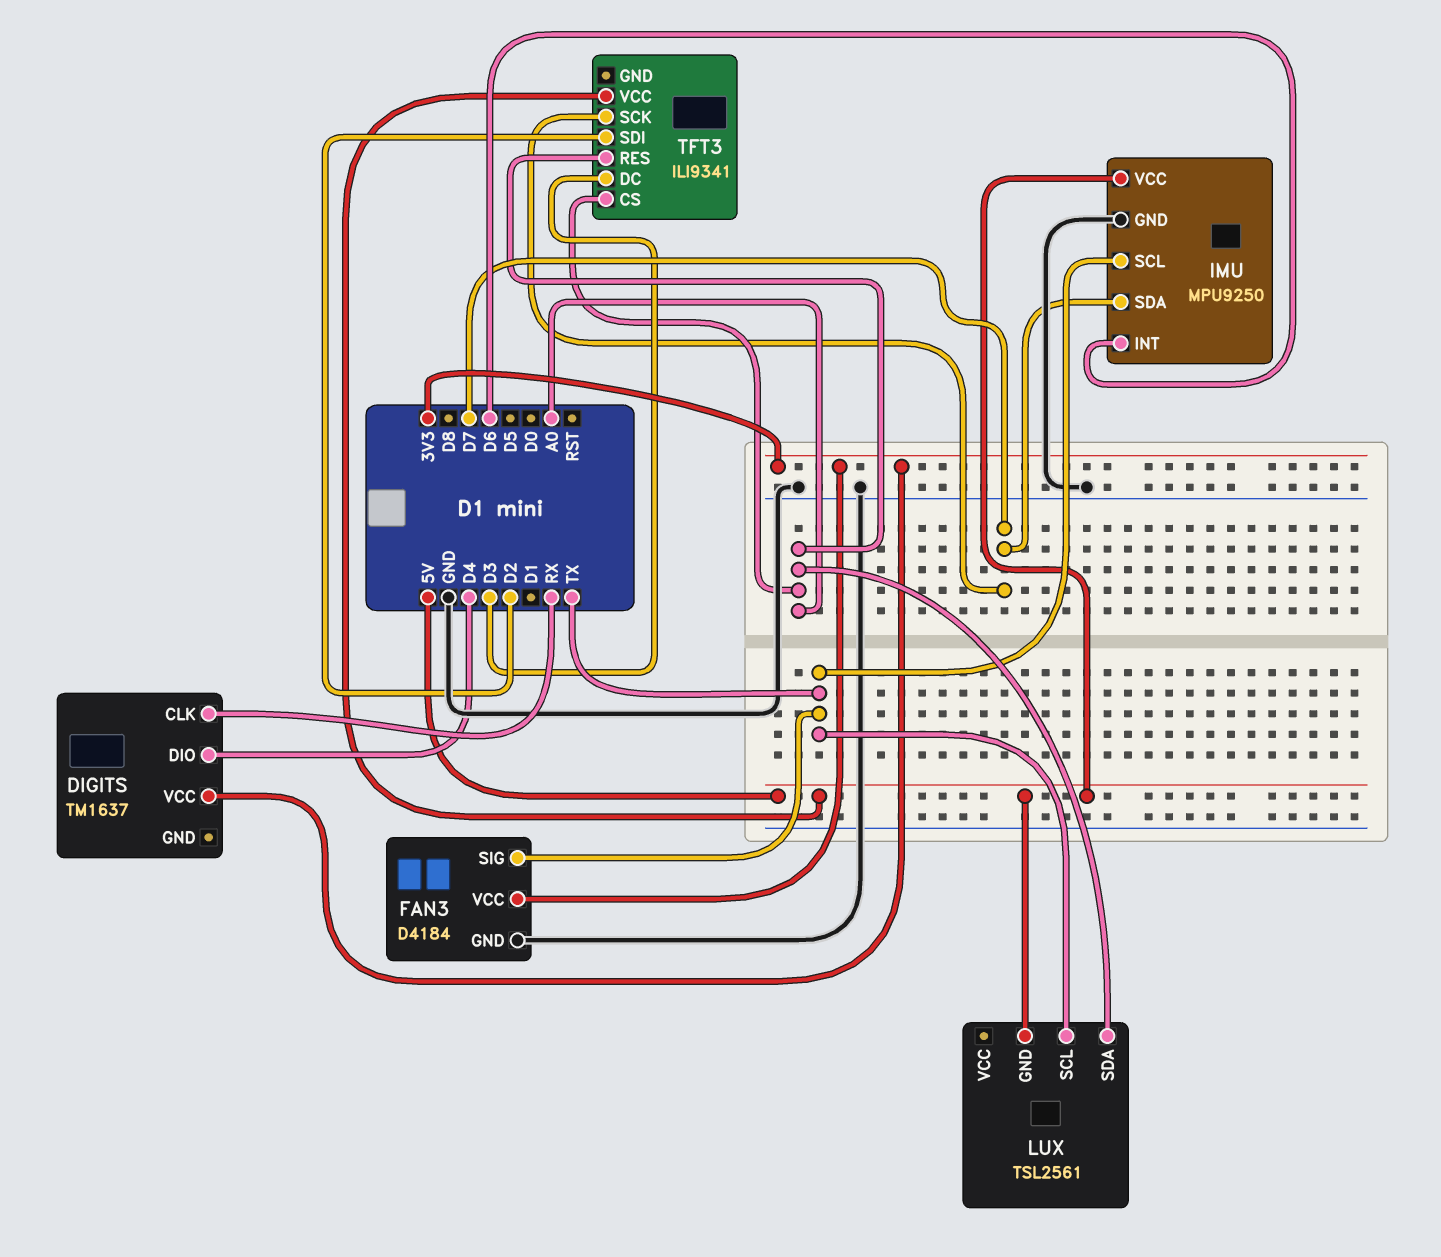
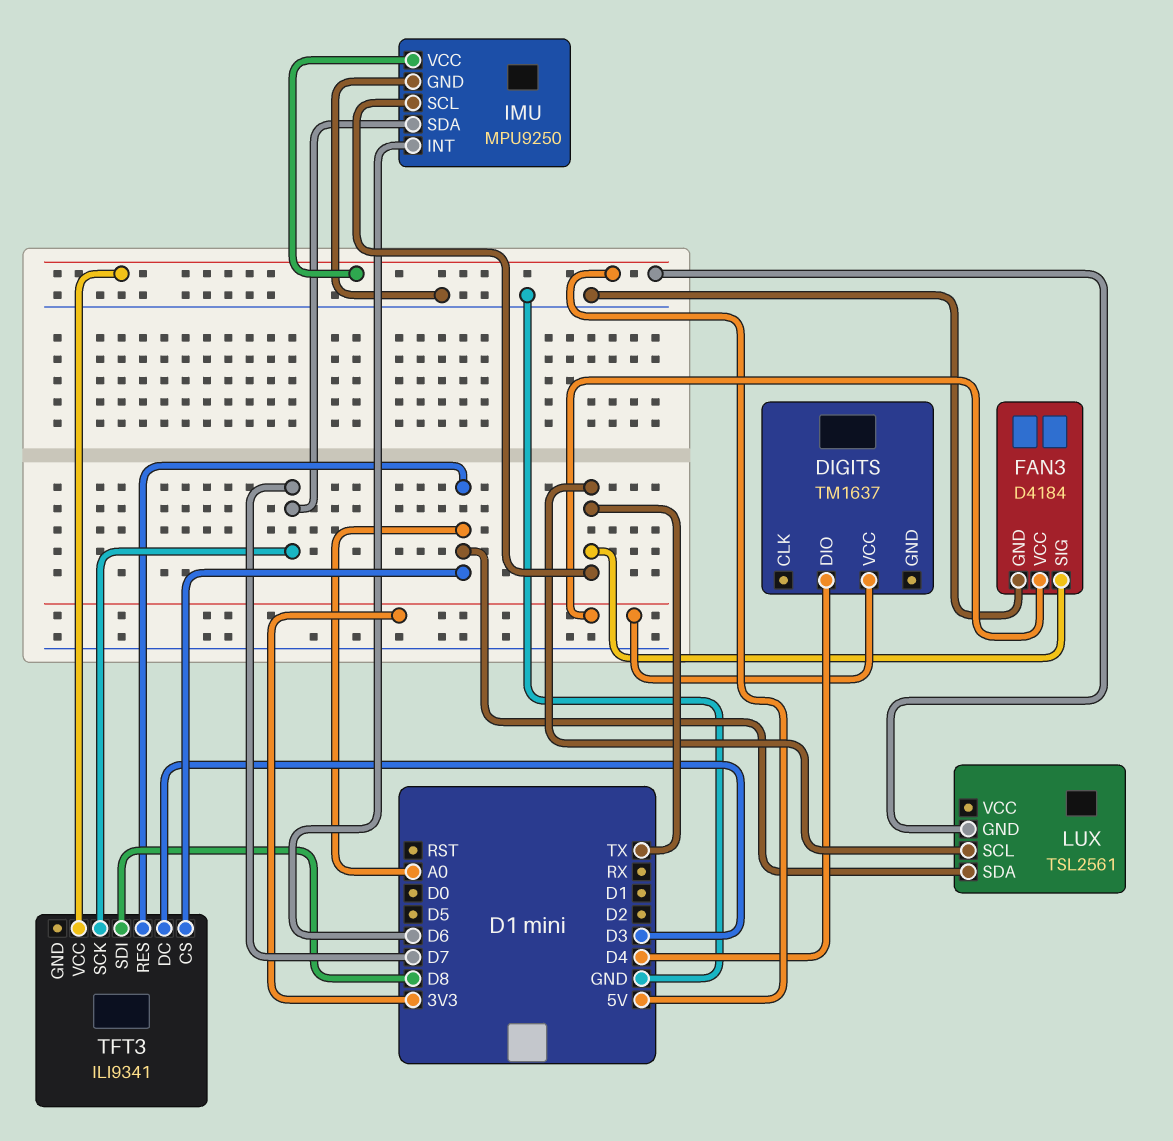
DIGITS pin CLK: RX -> none
TFT3 pin SDI: D2 -> D8

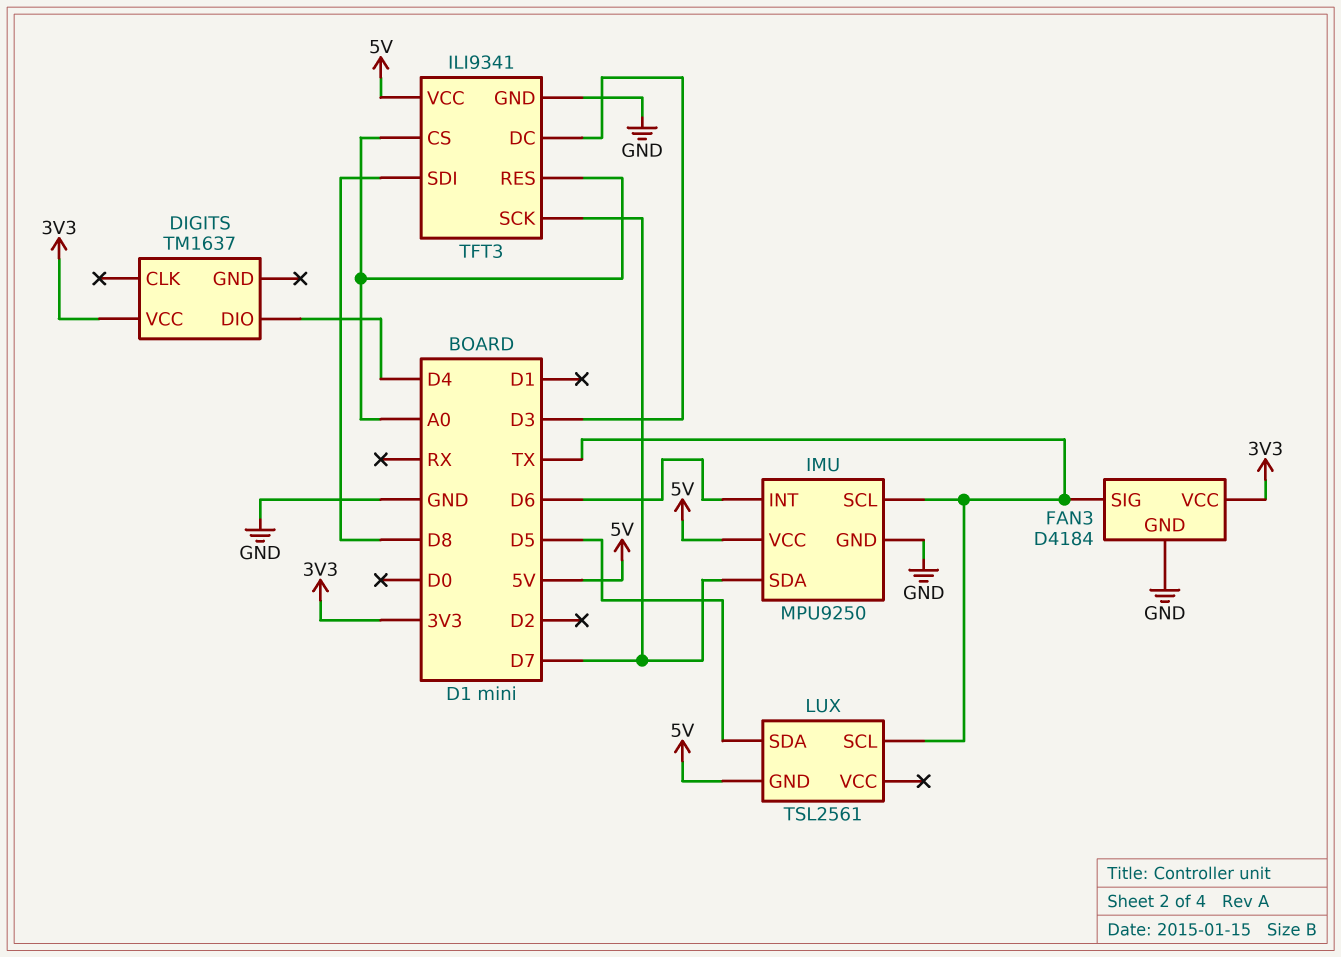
LUX pin SDA: A0 -> D5
TFT3 pin GND: none -> GND

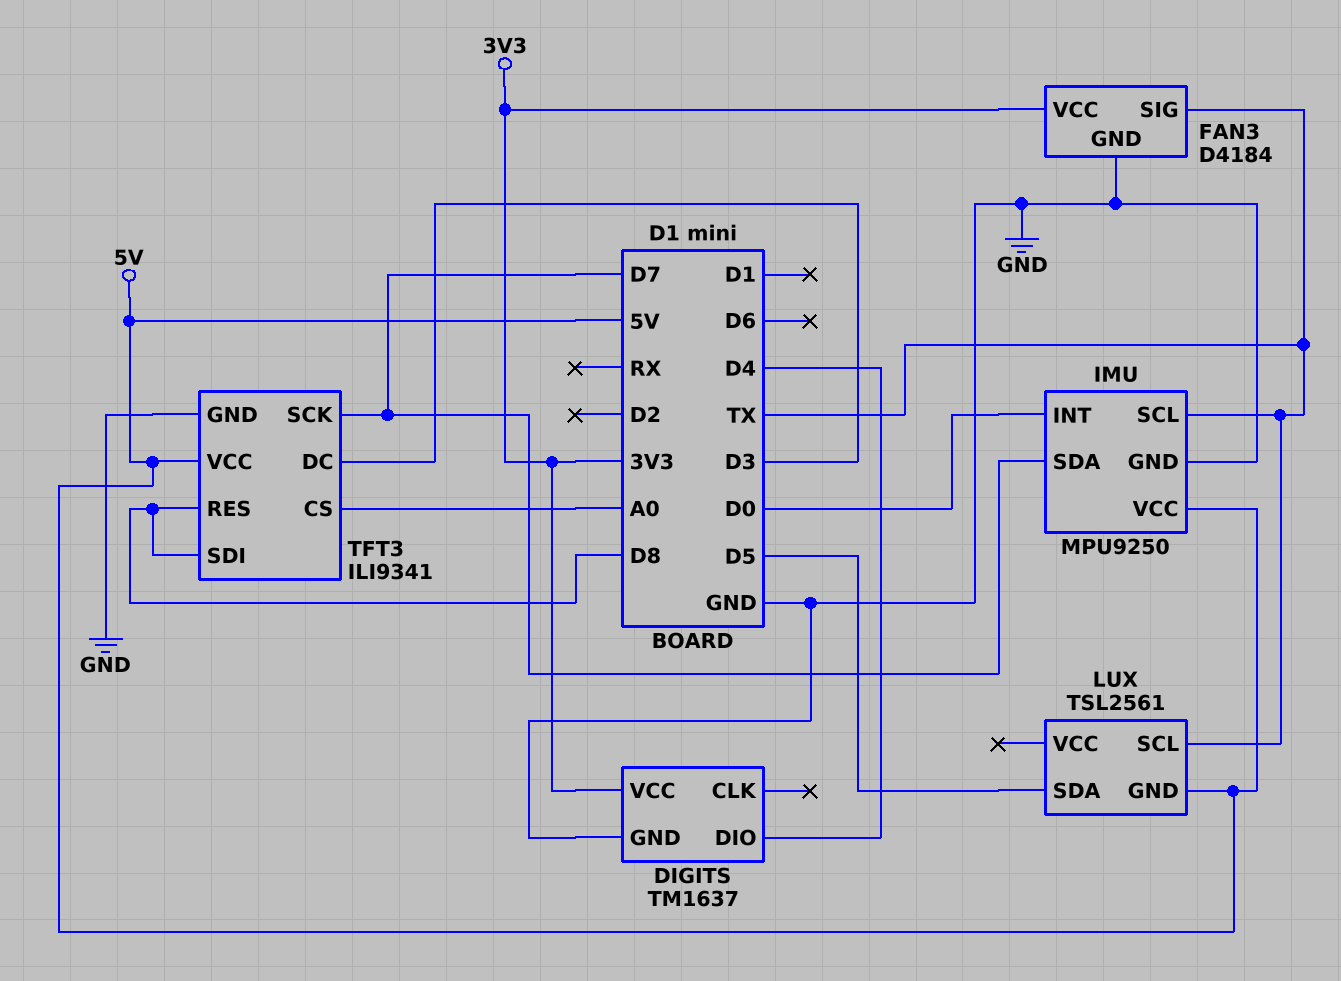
DIGITS pin GND: none -> GND
IMU pin INT: D6 -> D0
TFT3 pin RES: A0 -> D8

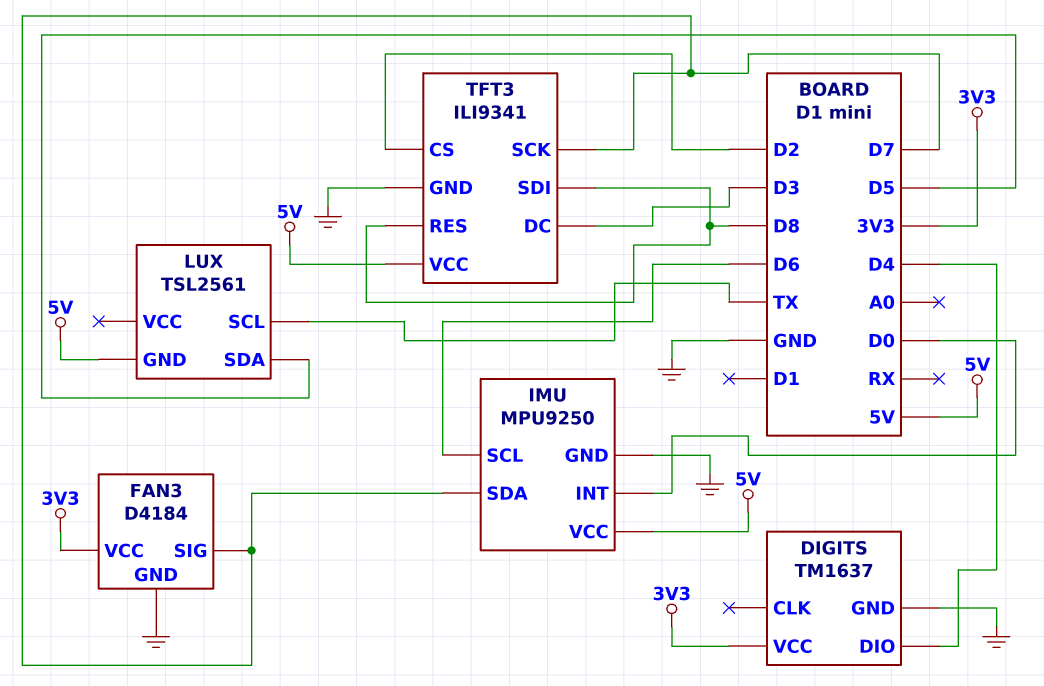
FAN3 pin SIG: TX -> D7
IMU pin SCL: TX -> D6
TFT3 pin CS: A0 -> D2

